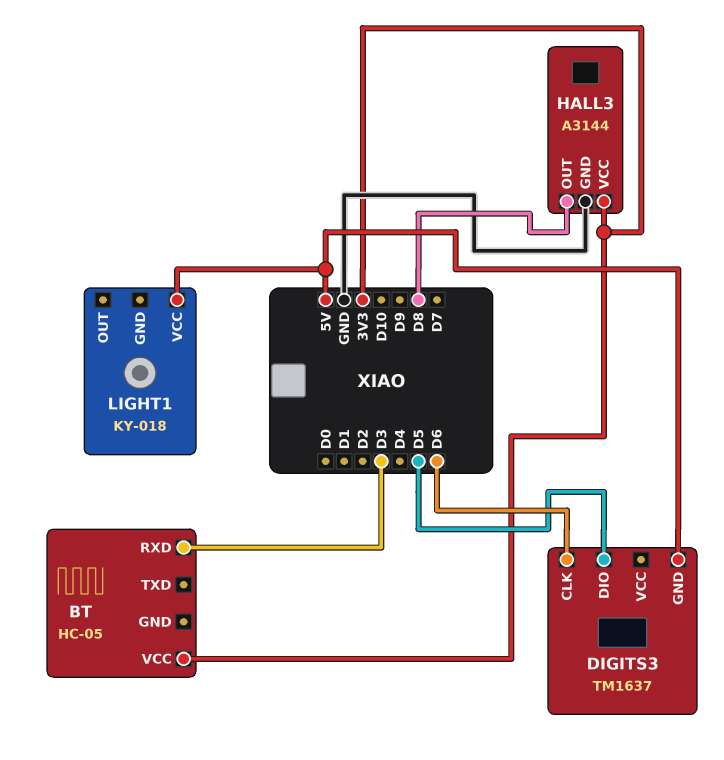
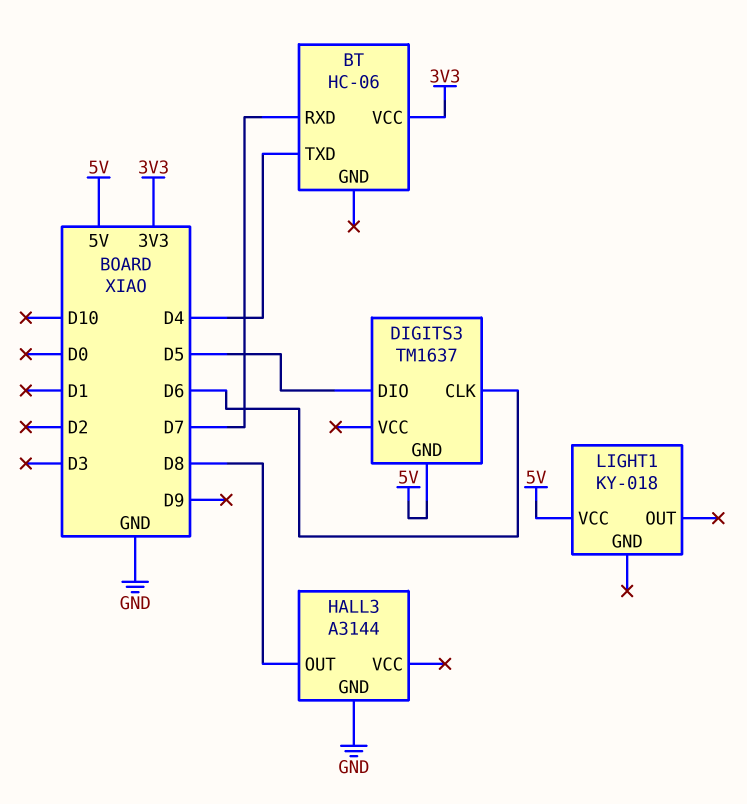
BT: HC-05 -> HC-06
BT pin RXD: D3 -> D7
BT pin TXD: none -> D4
HALL3 pin VCC: 3V3 -> none

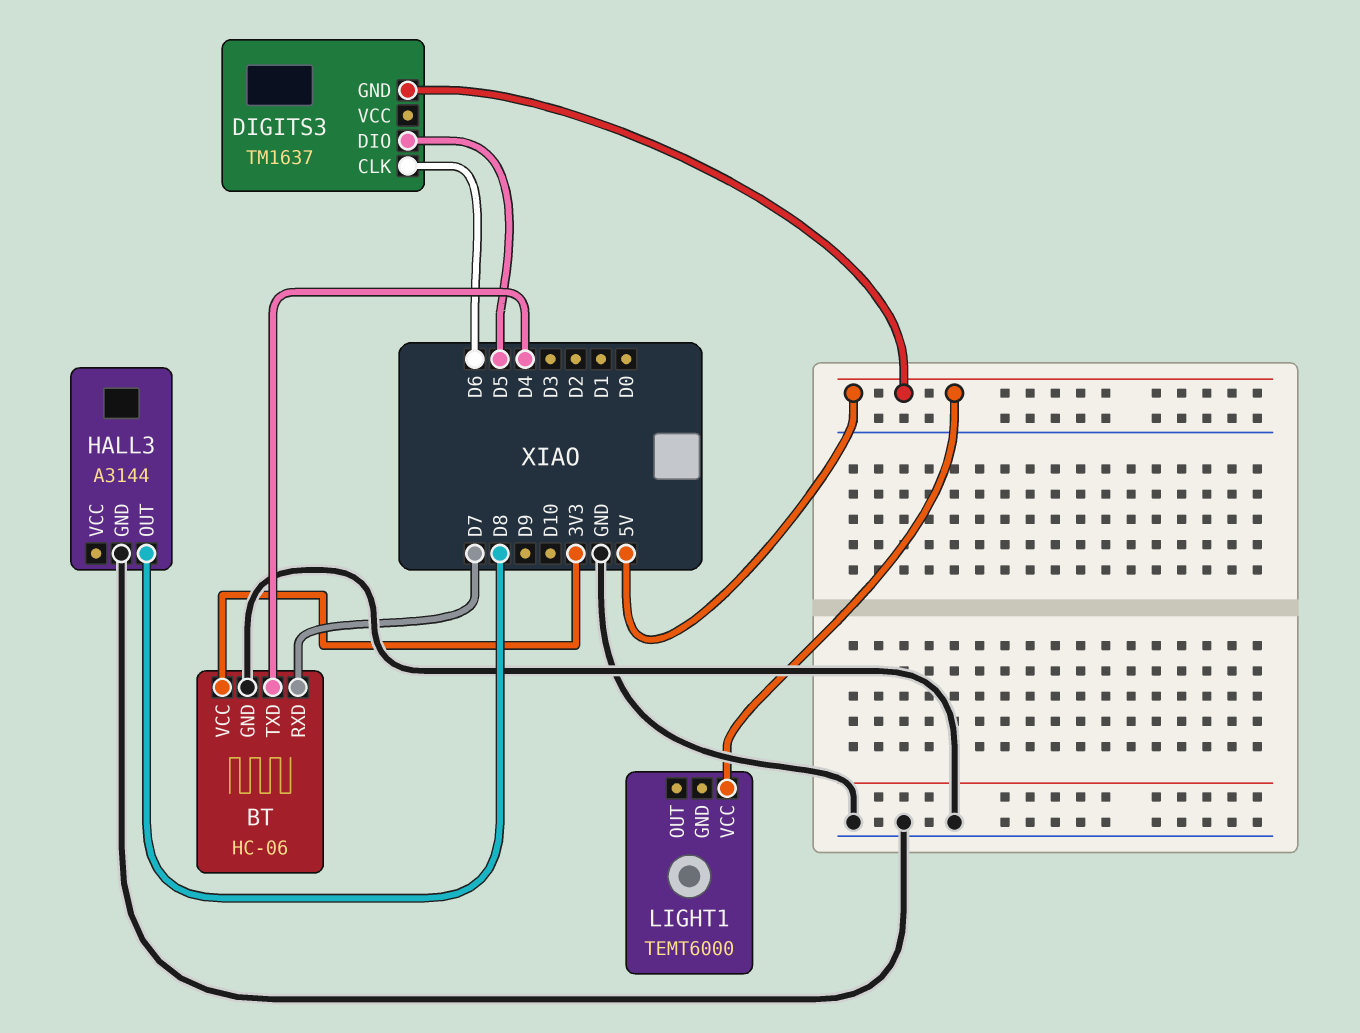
BT pin GND: none -> GND
LIGHT1: KY-018 -> TEMT6000

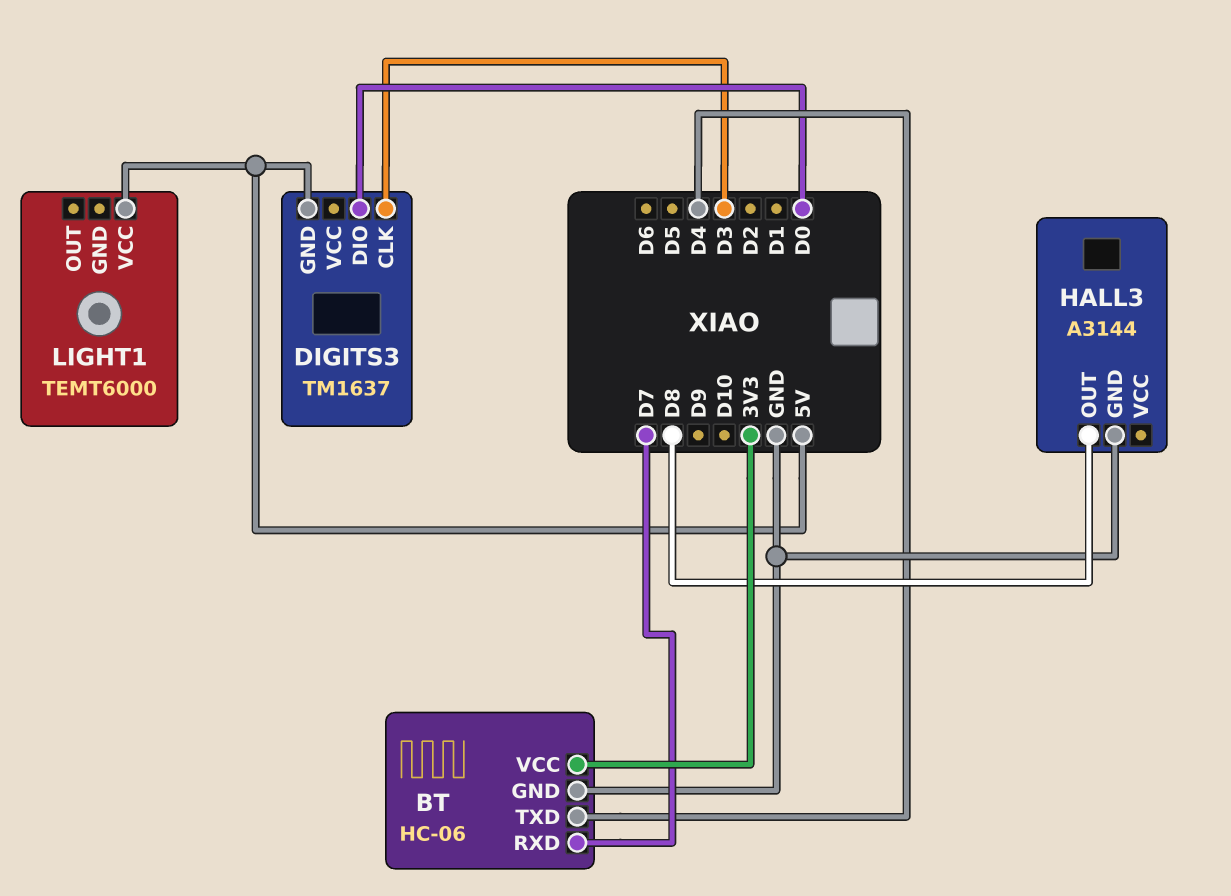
DIGITS3 pin CLK: D6 -> D3
DIGITS3 pin DIO: D5 -> D0

